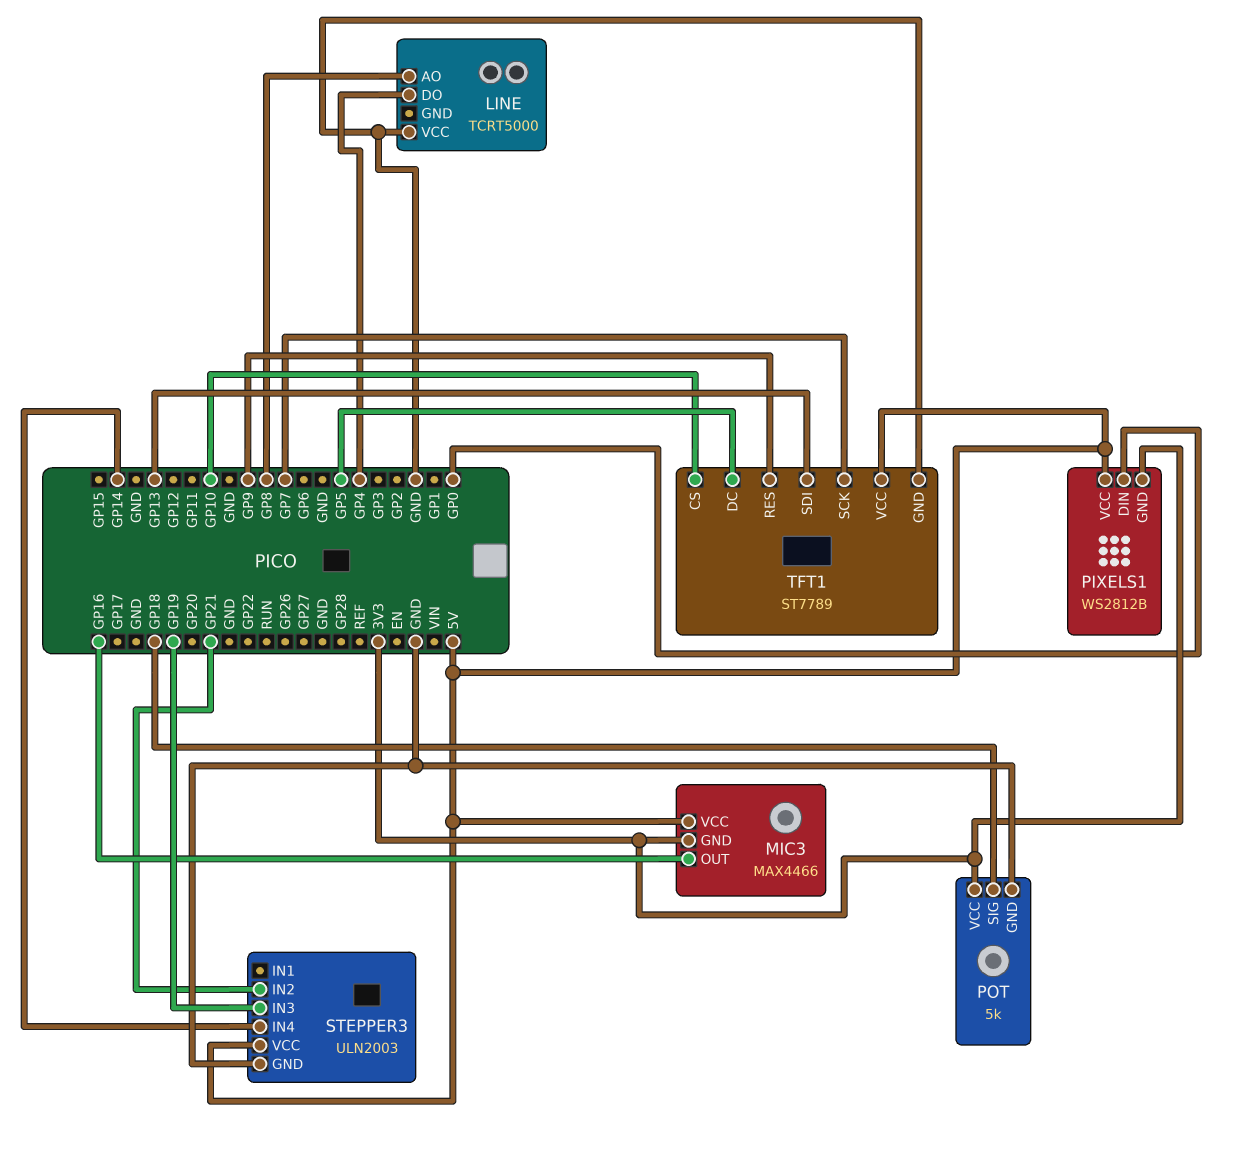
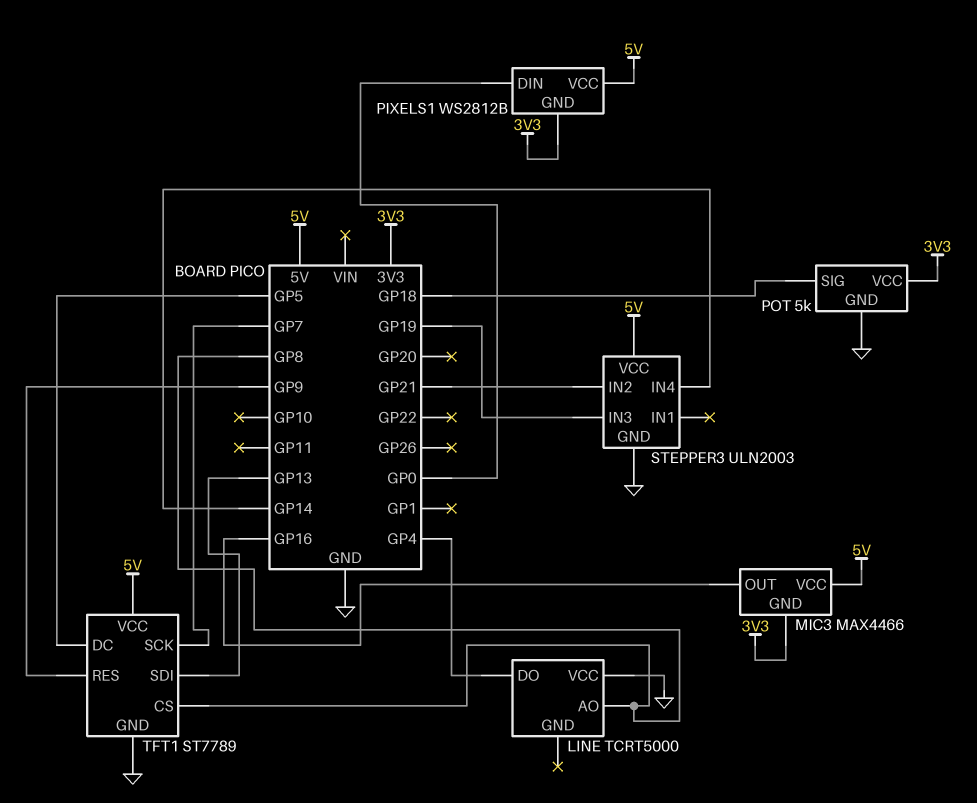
TFT1 pin CS: GP10 -> GP8

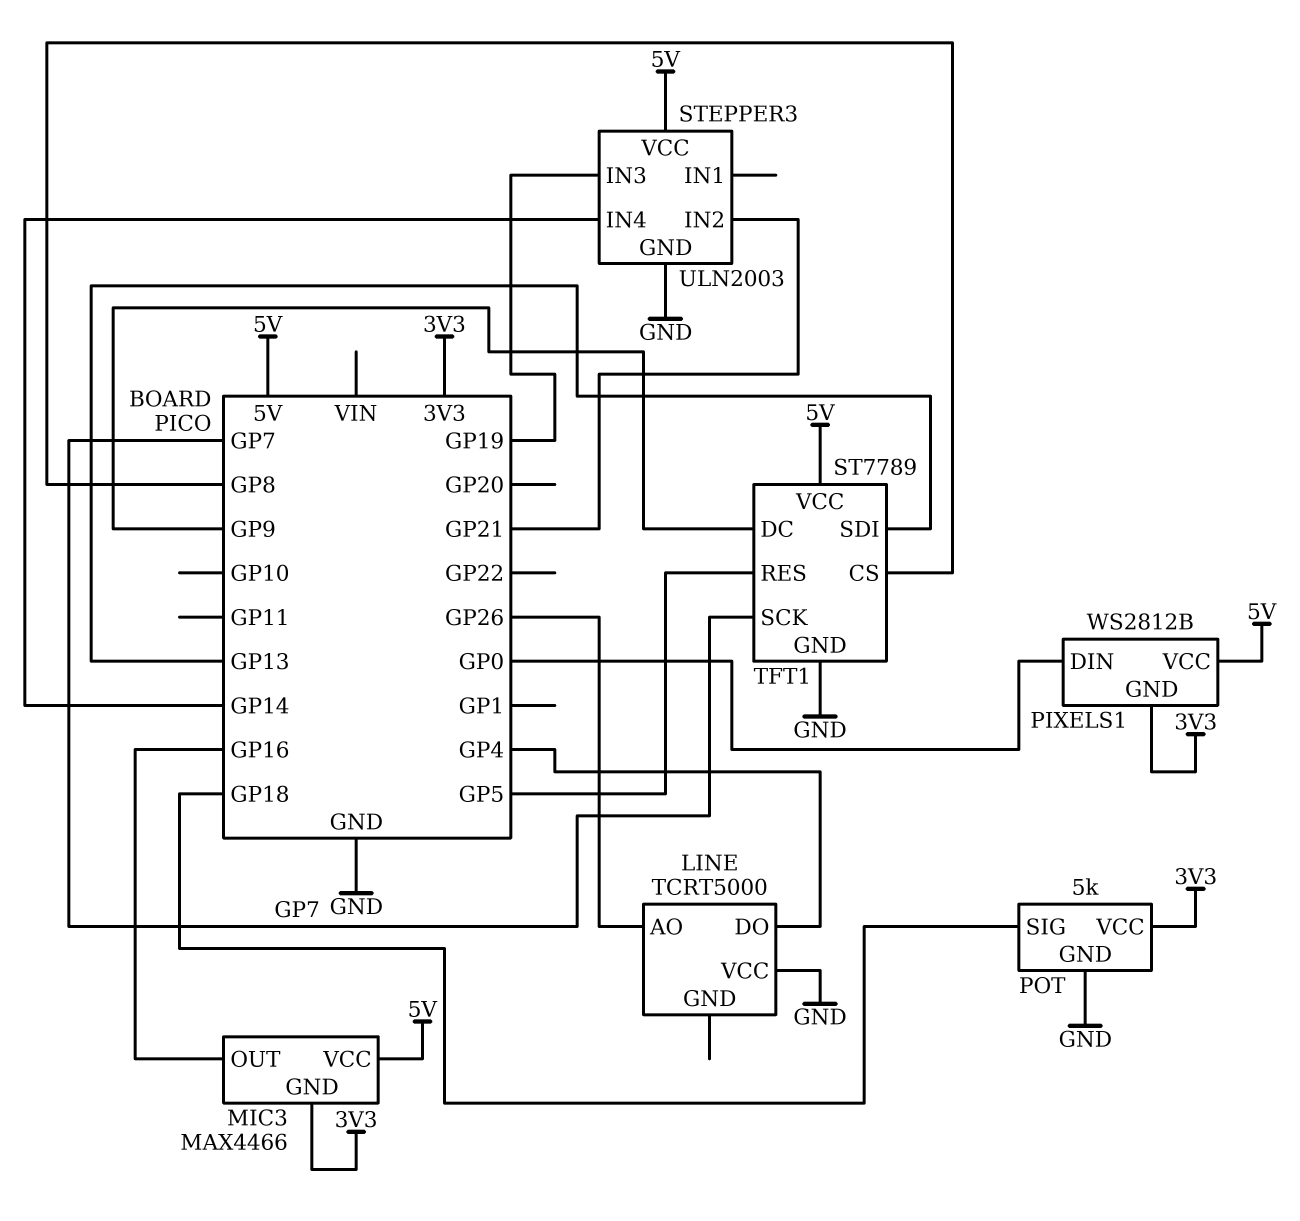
LINE pin AO: GP8 -> GP26
TFT1 pin DC: GP5 -> GP9
TFT1 pin RES: GP9 -> GP5

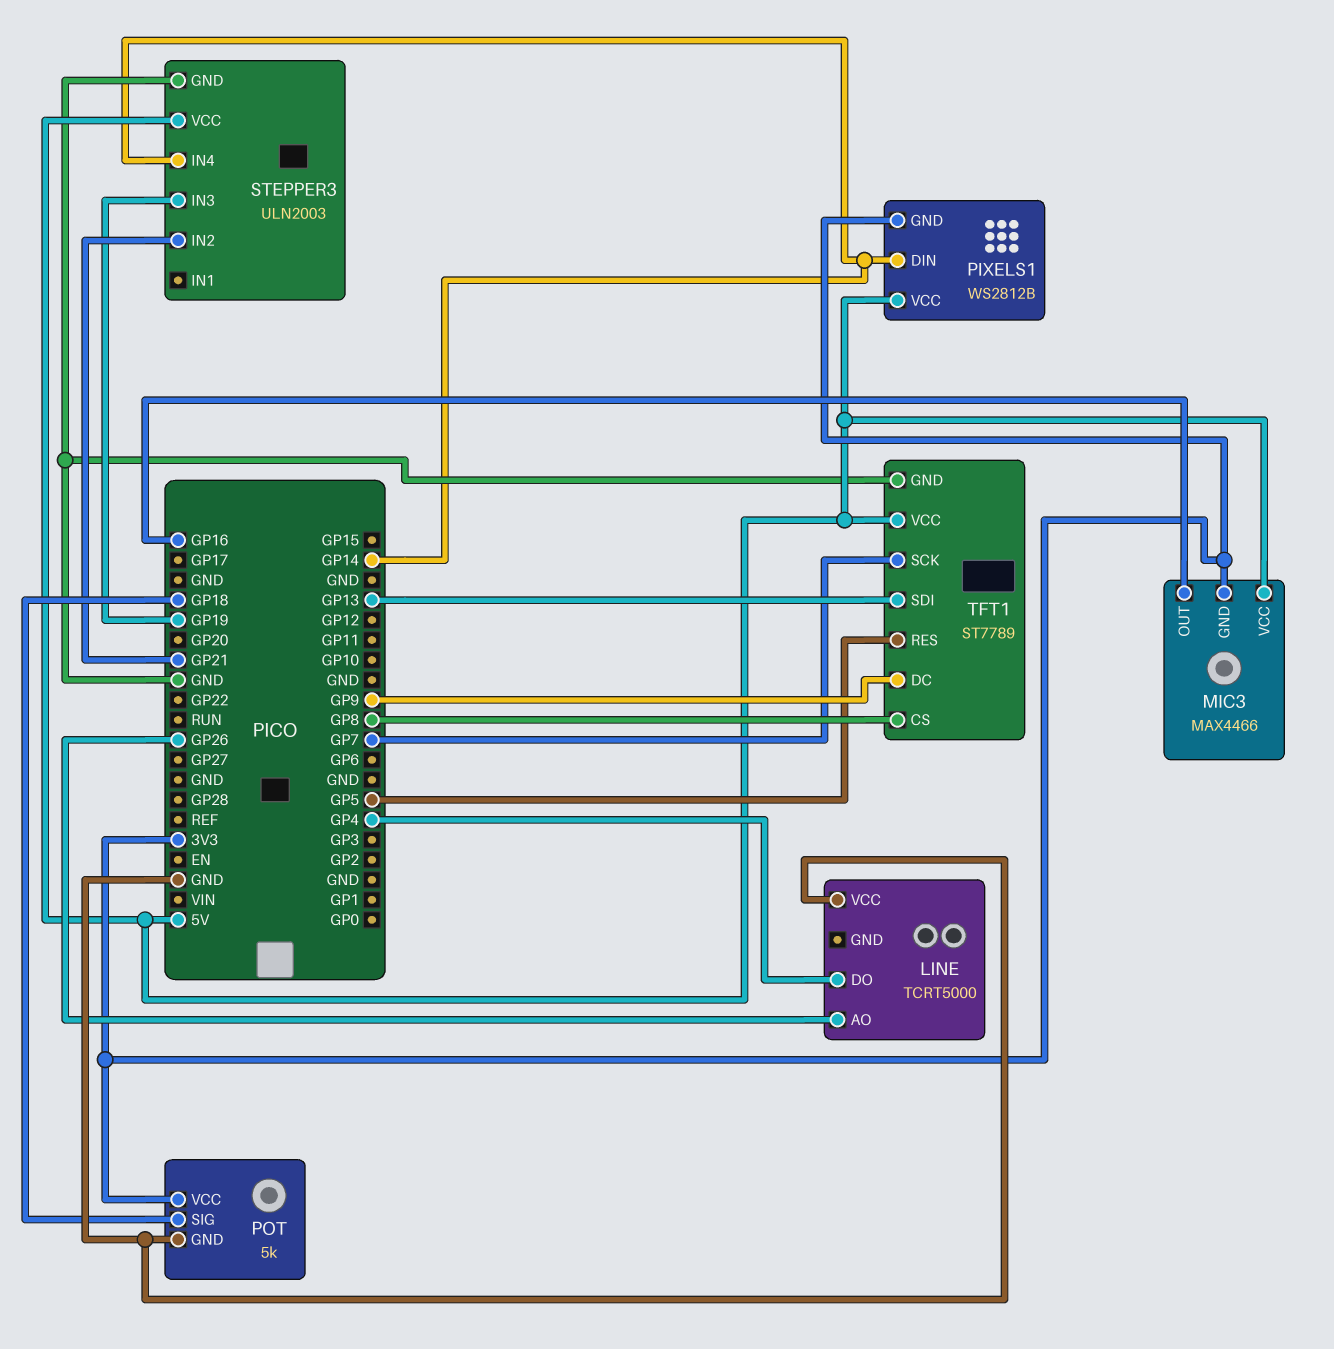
PIXELS1 pin DIN: GP0 -> GP14

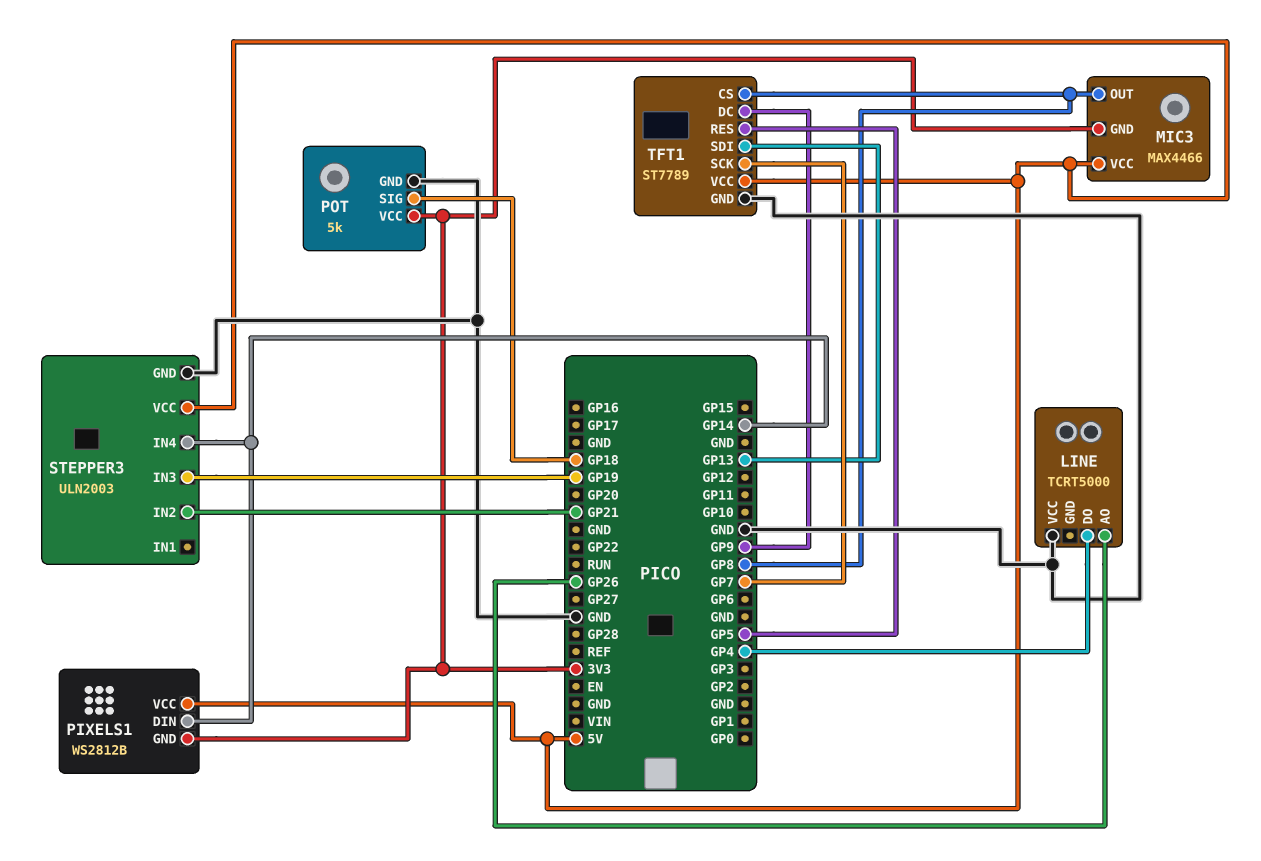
MIC3 pin OUT: GP16 -> GP8

